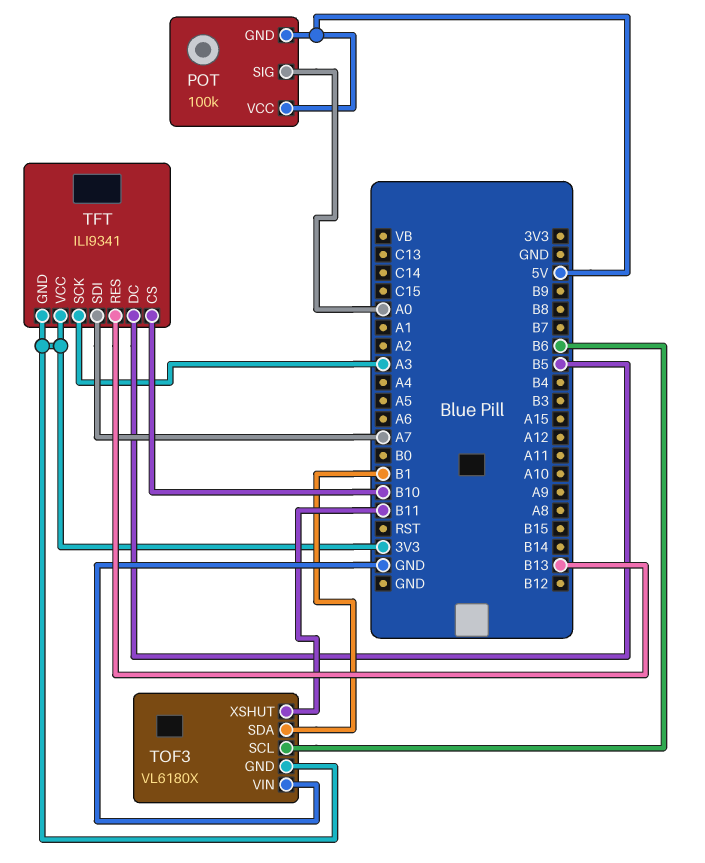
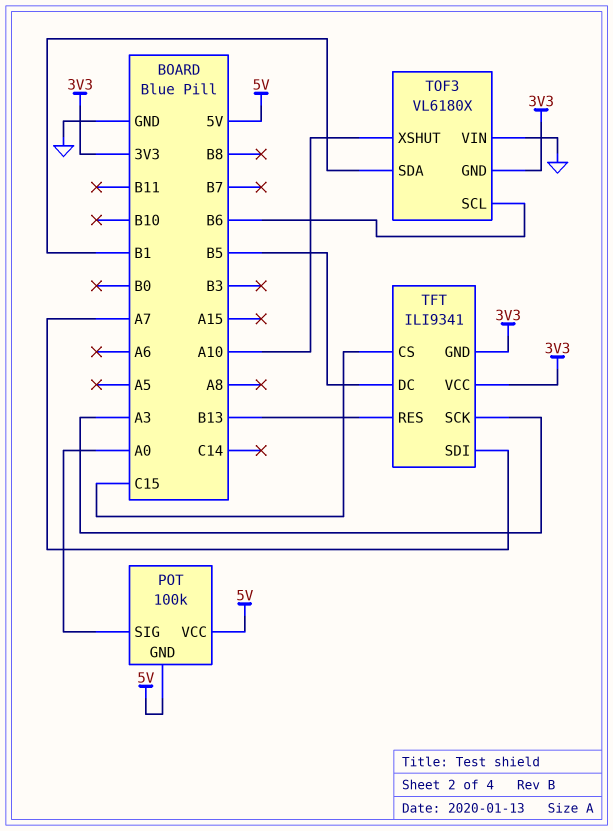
TFT pin CS: B10 -> C15
TOF3 pin XSHUT: B11 -> A10

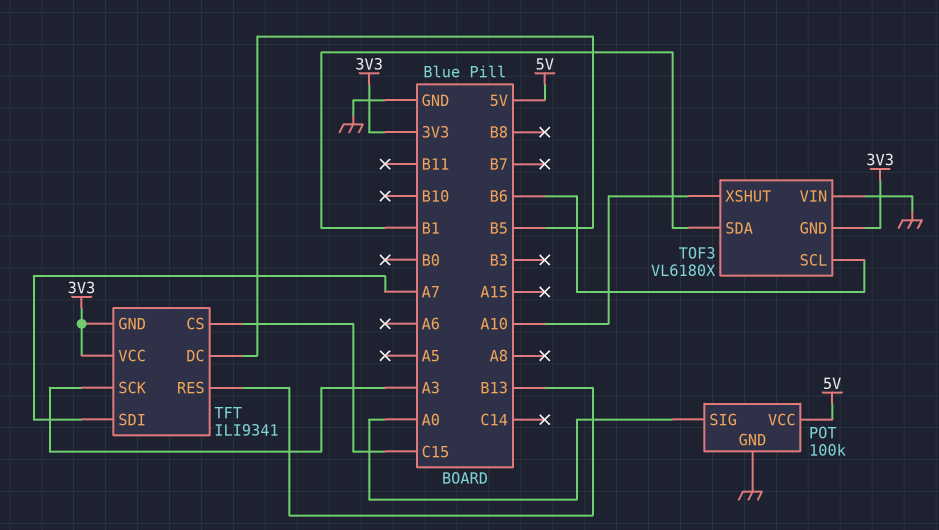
POT pin GND: 5V -> GND

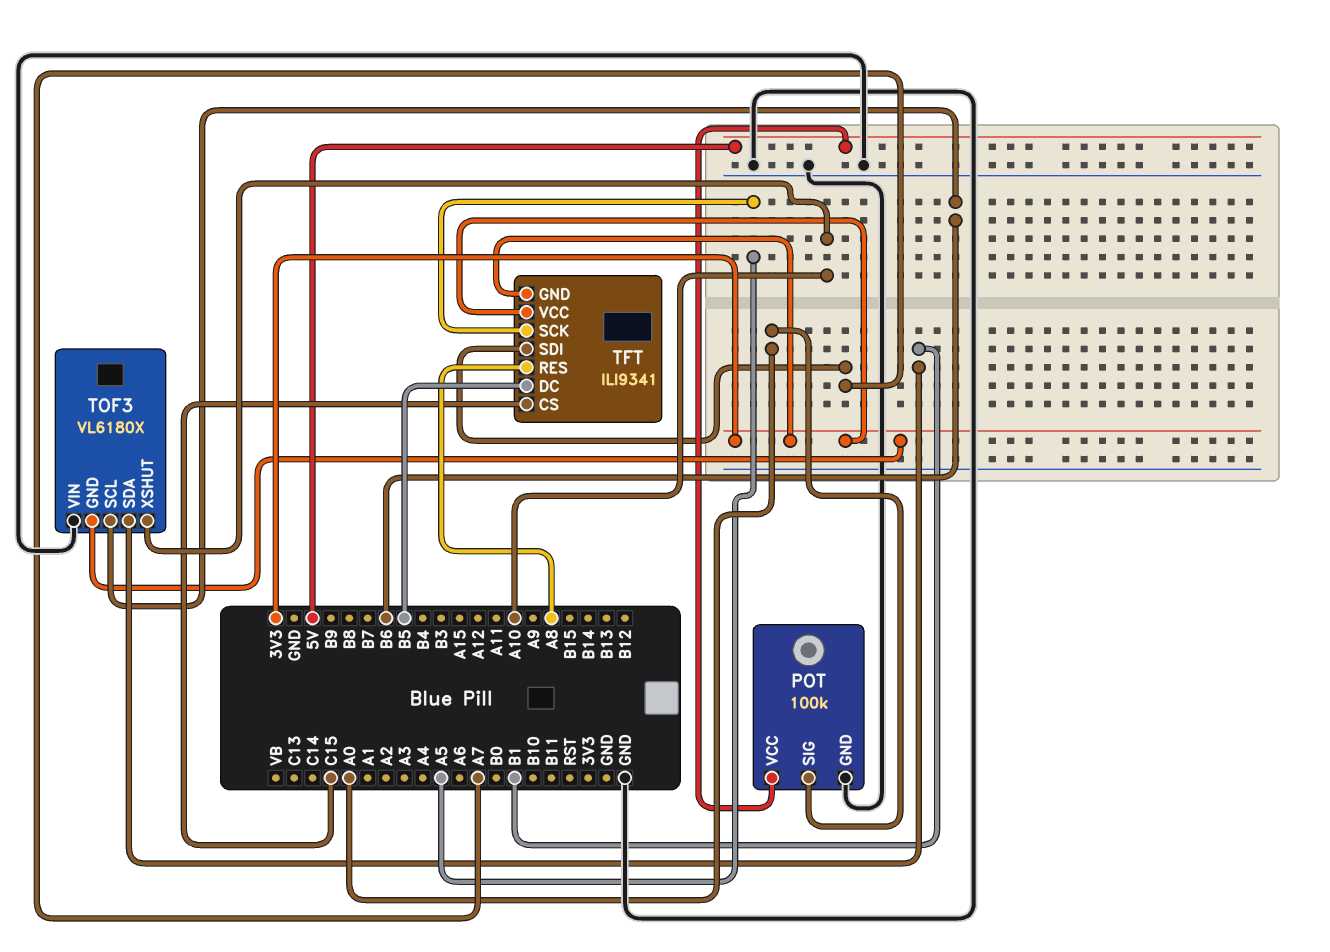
TFT pin RES: B13 -> A8
TFT pin SCK: A3 -> A5

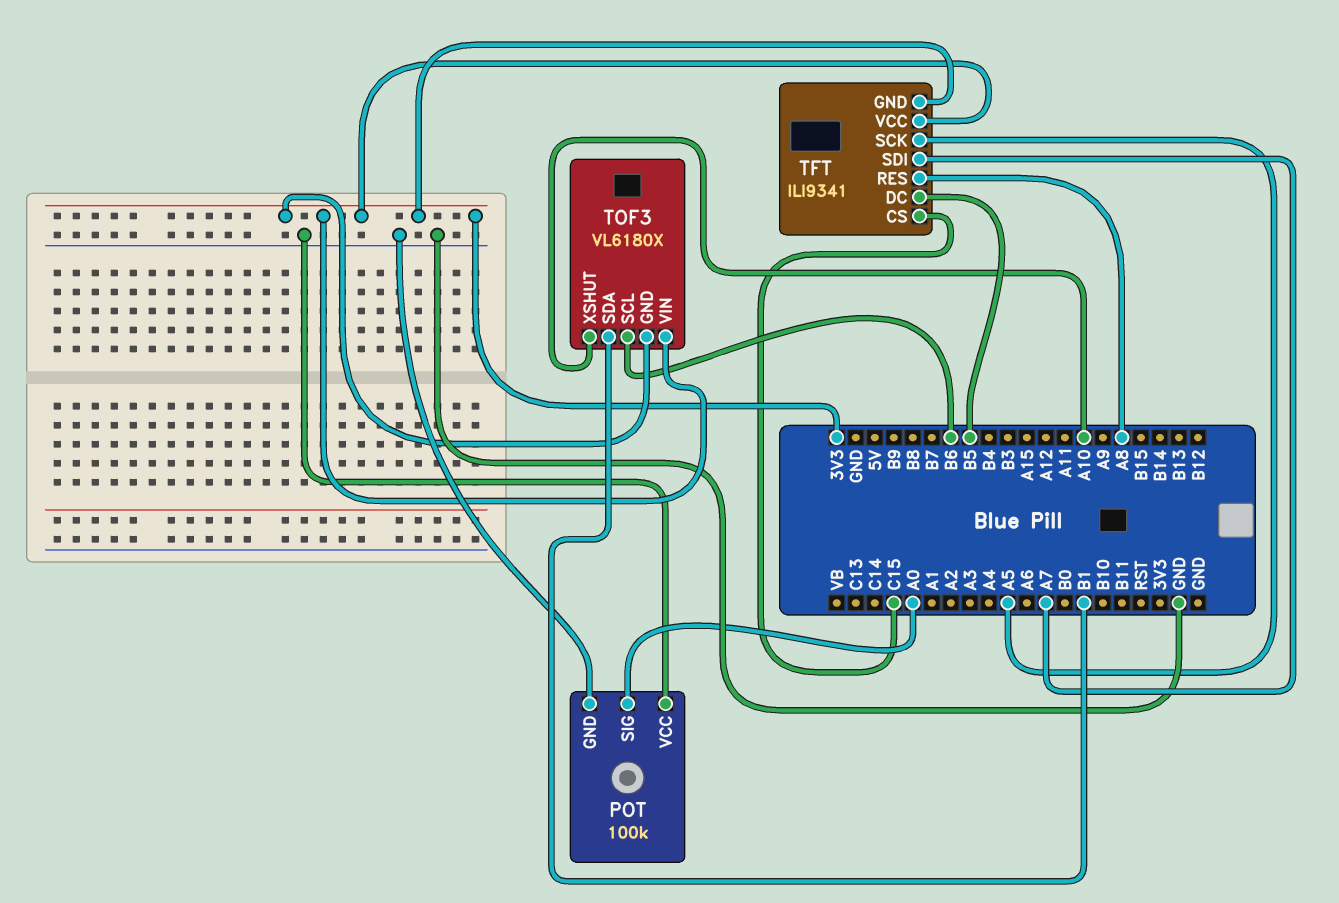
POT pin VCC: 5V -> GND
TOF3 pin VIN: GND -> 3V3

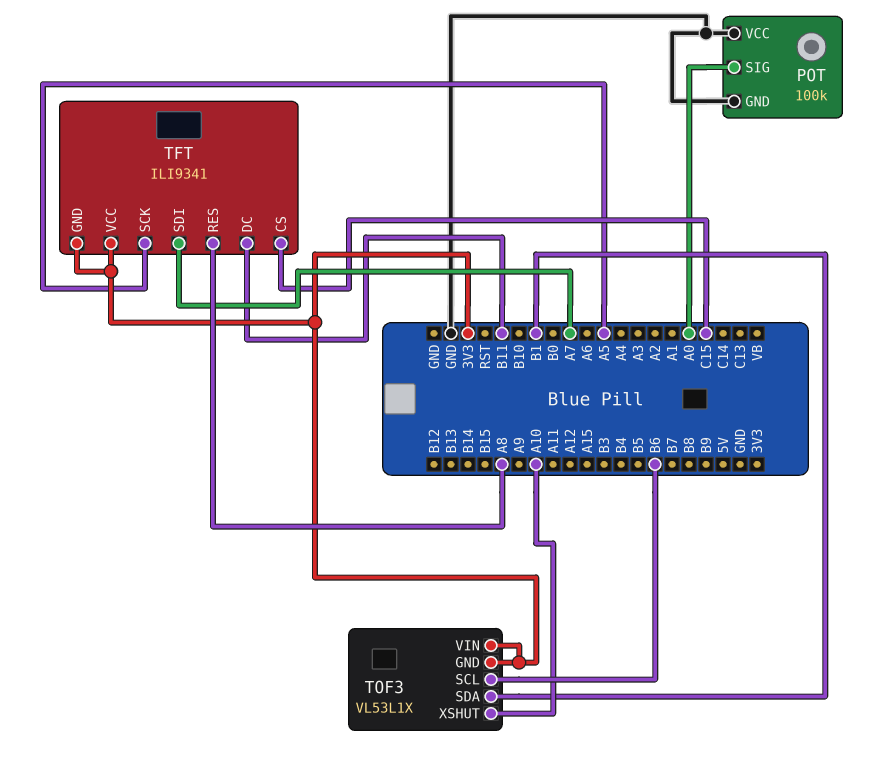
TFT pin DC: B5 -> B11
TOF3: VL6180X -> VL53L1X

